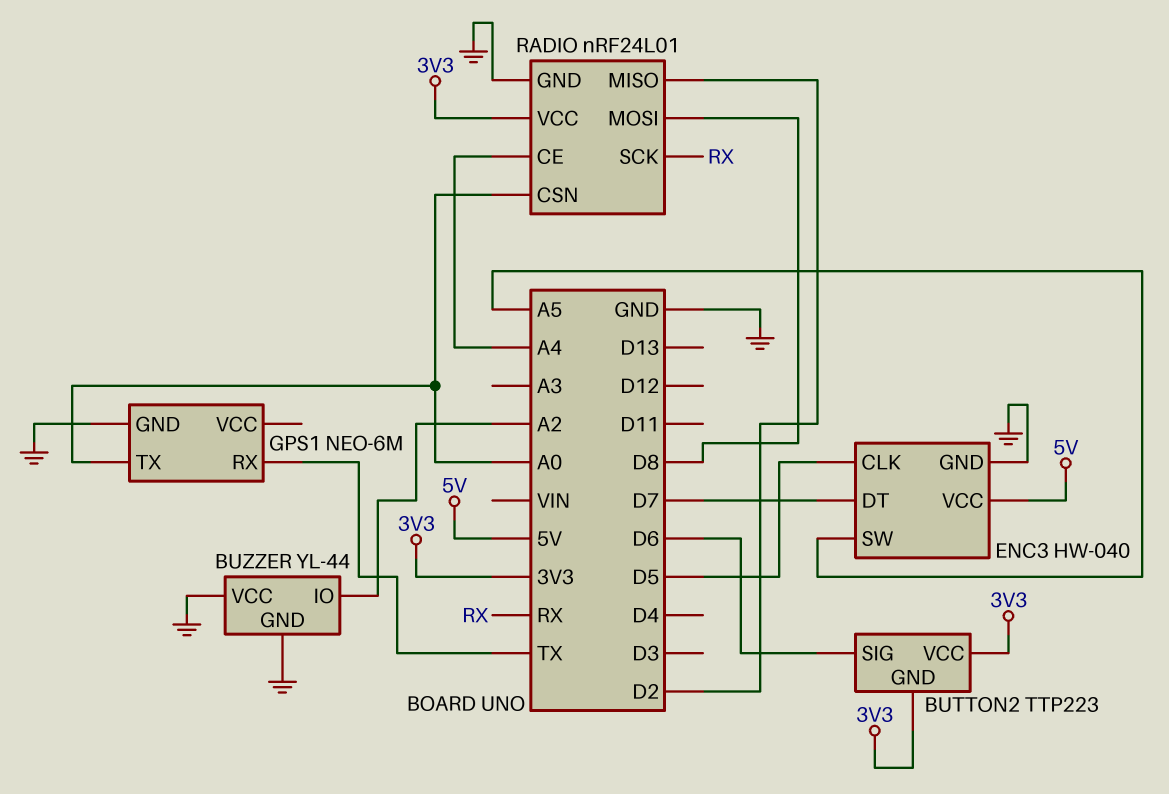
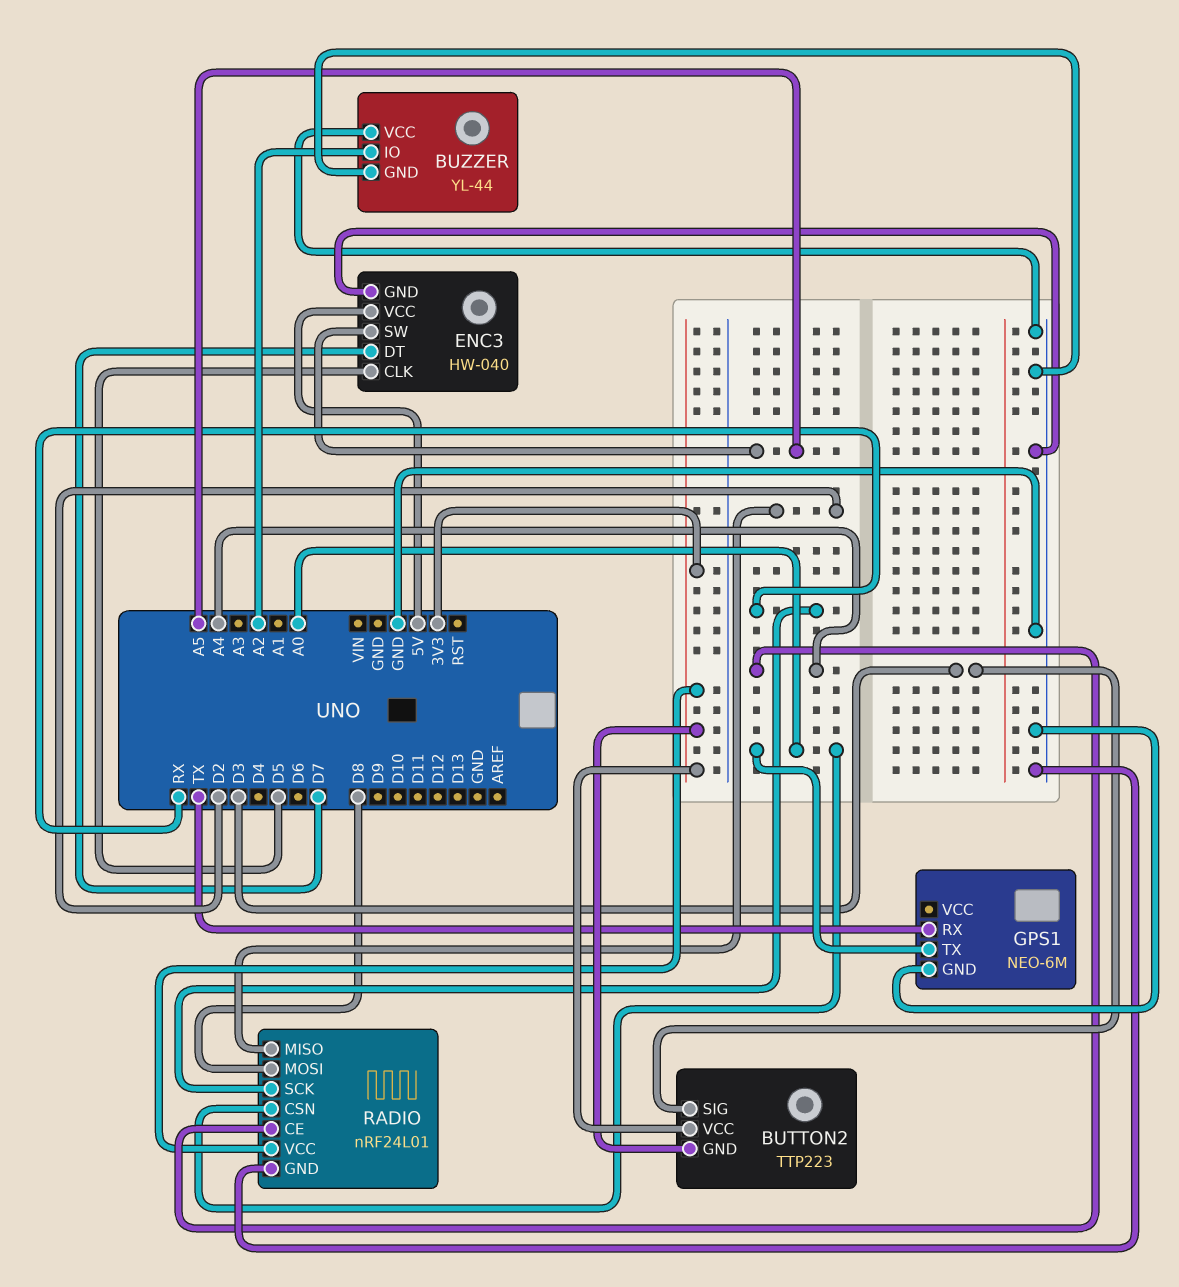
BUTTON2 pin SIG: D6 -> D3

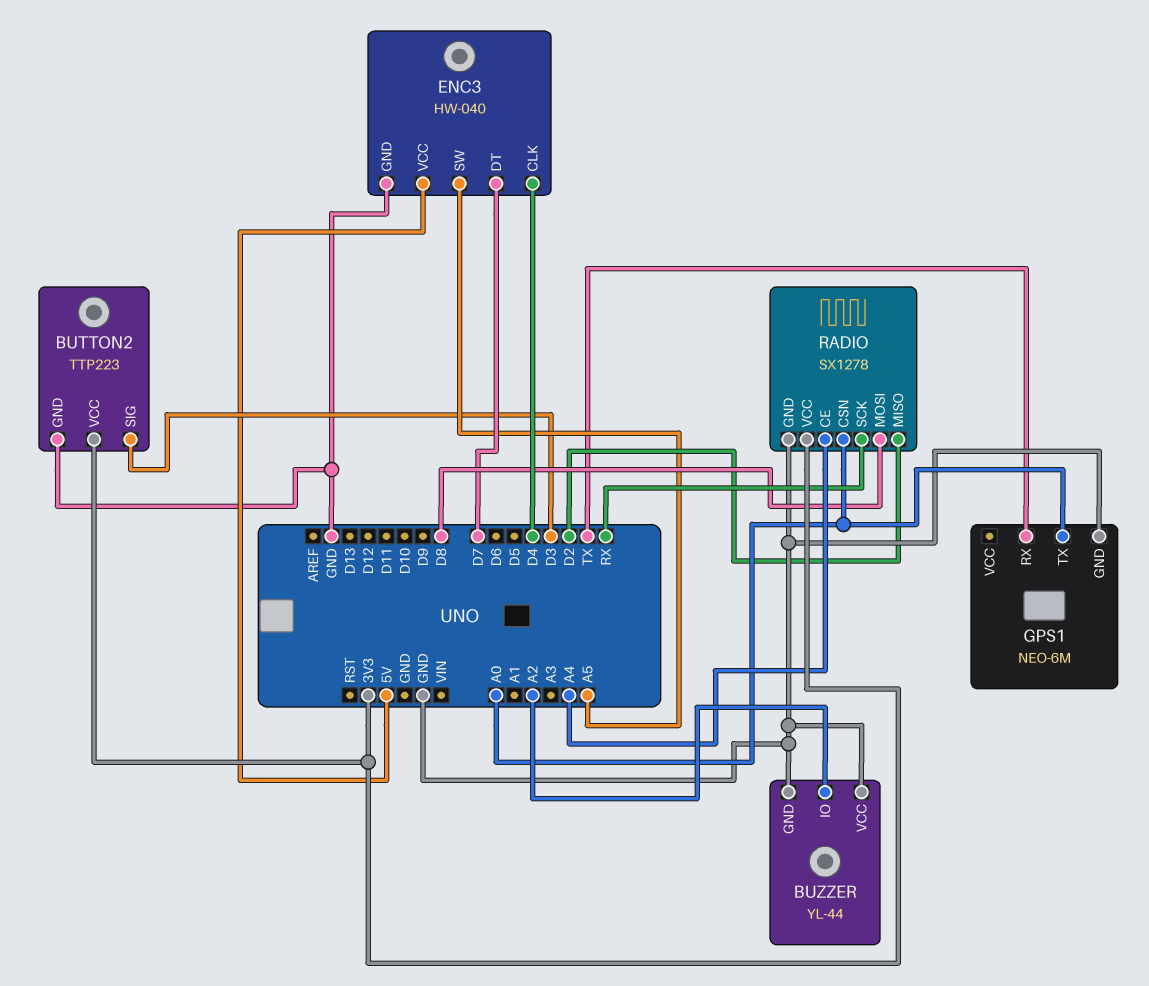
BUTTON2 pin GND: 3V3 -> GND
ENC3 pin CLK: D5 -> D4
RADIO: nRF24L01 -> SX1278

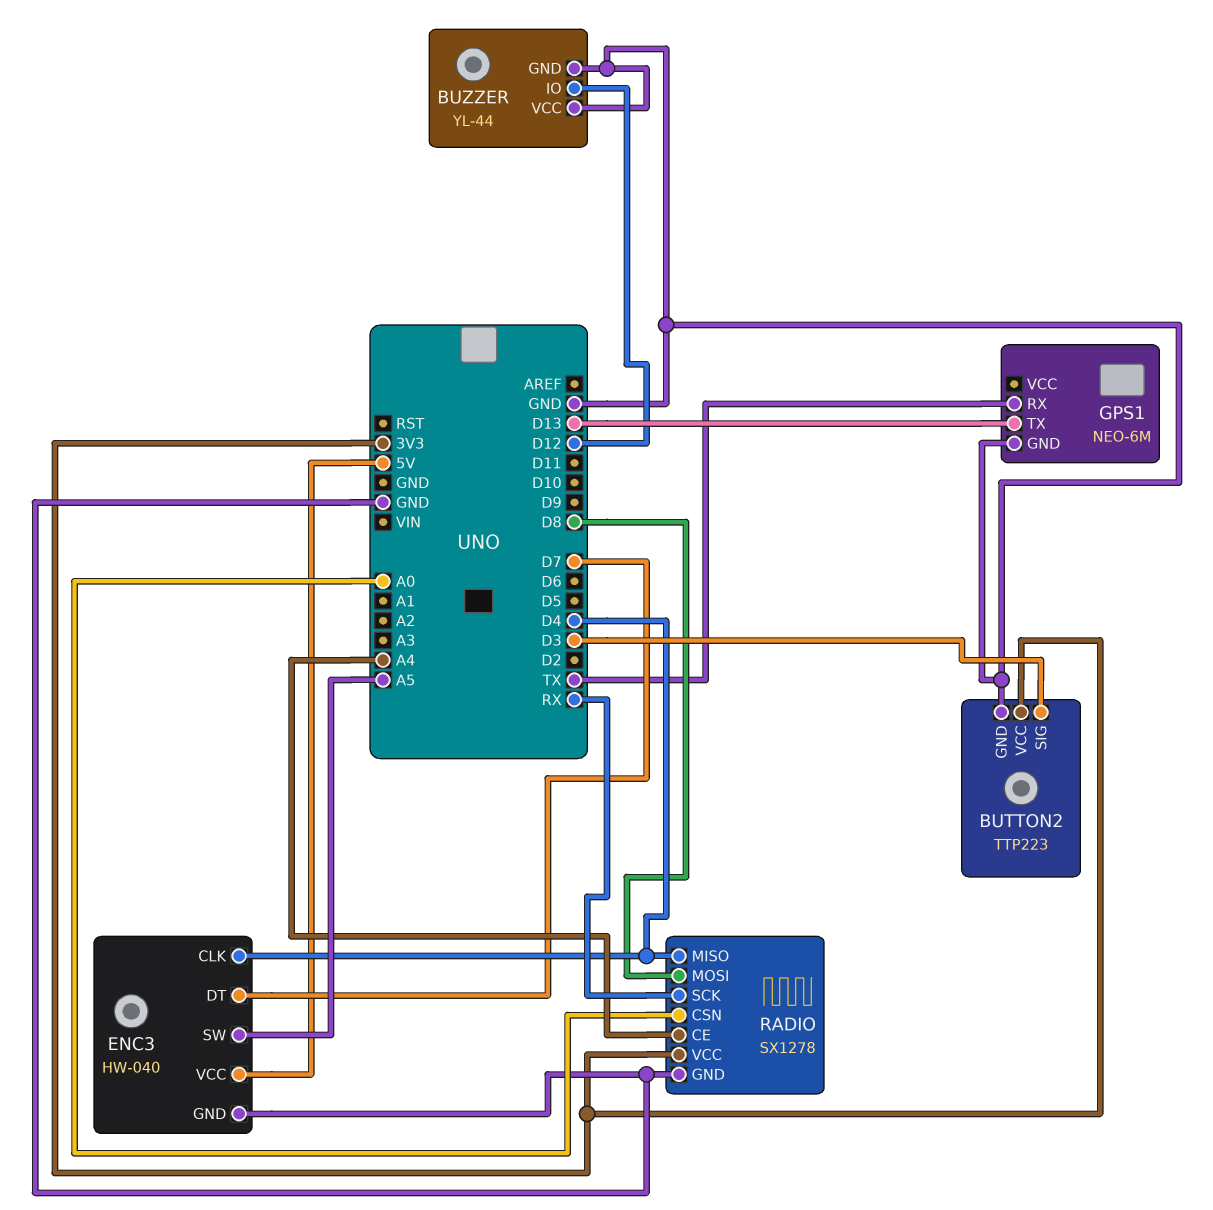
BUZZER pin IO: A2 -> D12
GPS1 pin TX: A0 -> D13
RADIO pin MISO: D2 -> D4

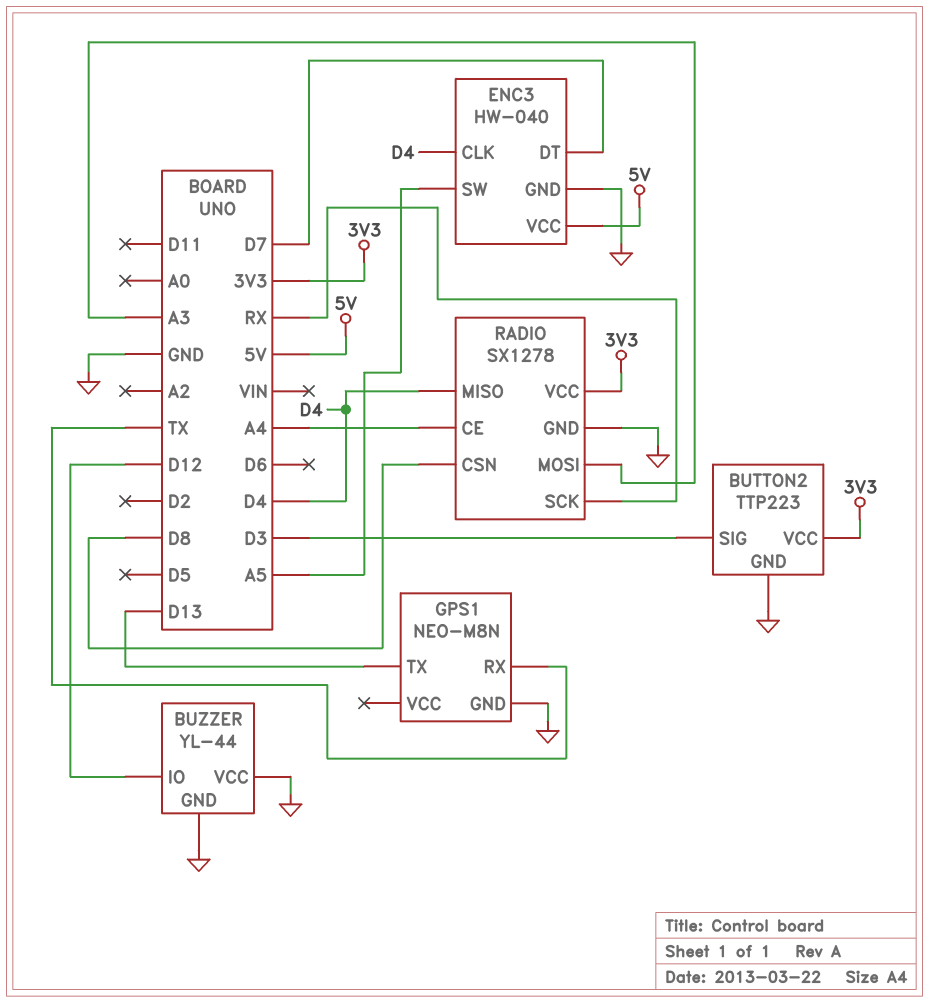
GPS1: NEO-6M -> NEO-M8N
RADIO pin CSN: A0 -> D8
RADIO pin MOSI: D8 -> A3

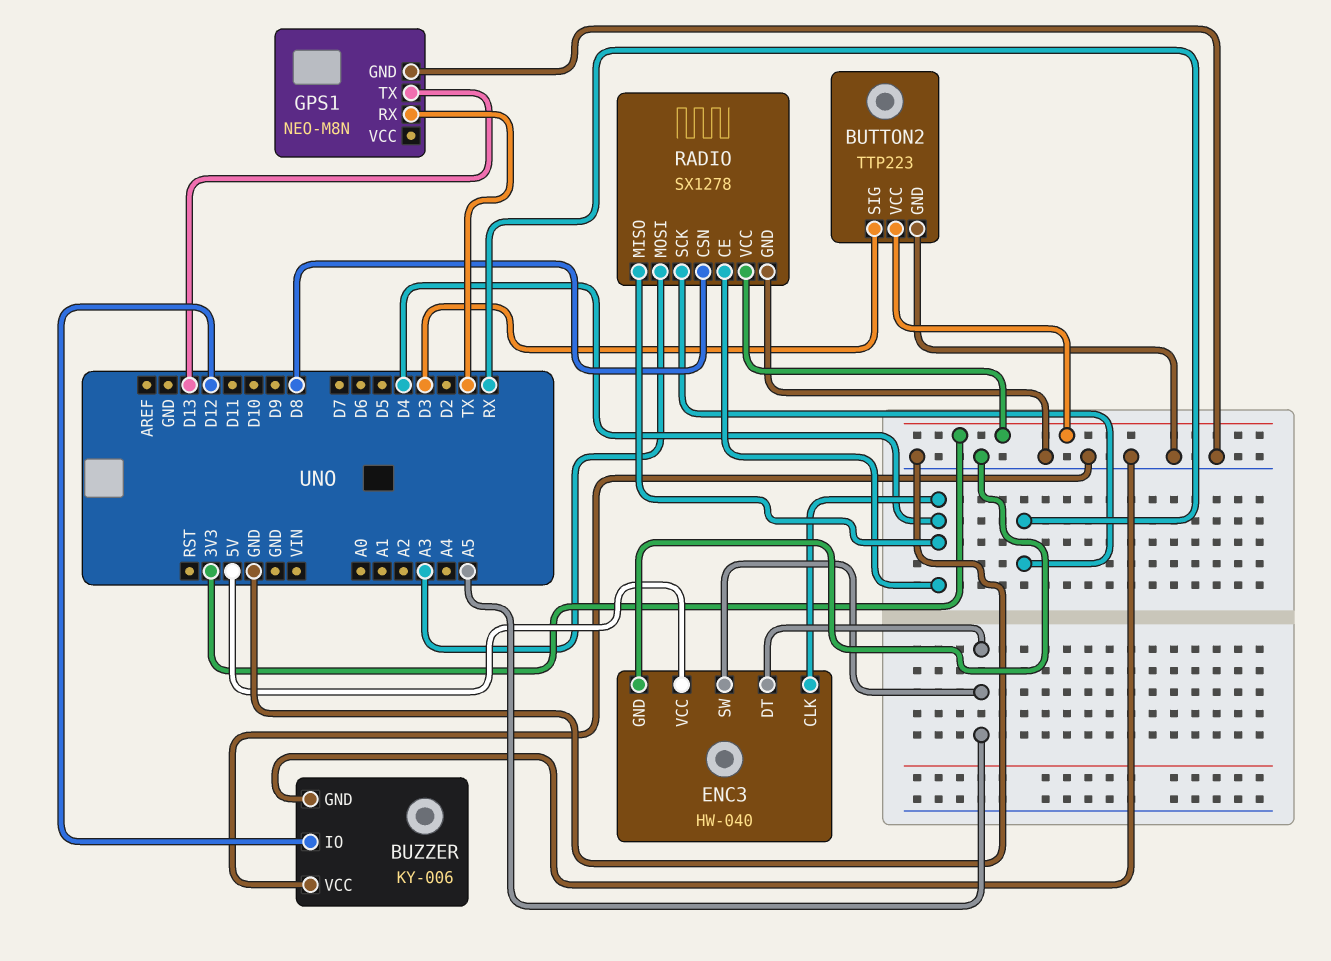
BUZZER: YL-44 -> KY-006
ENC3 pin DT: D7 -> A5
RADIO pin CE: A4 -> D4

